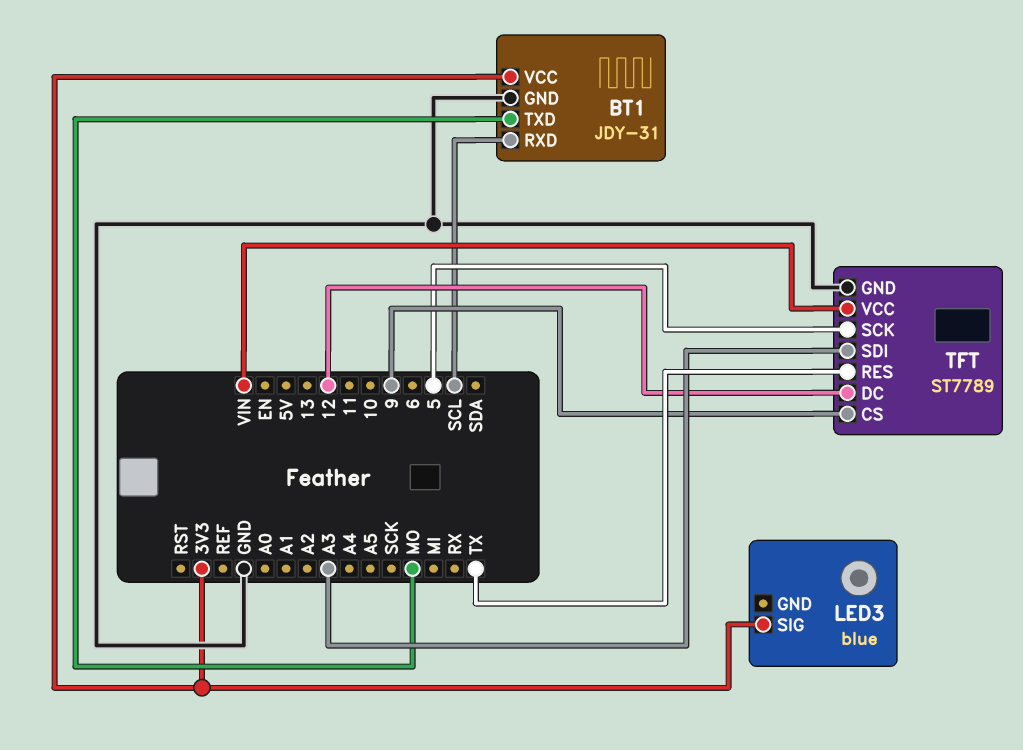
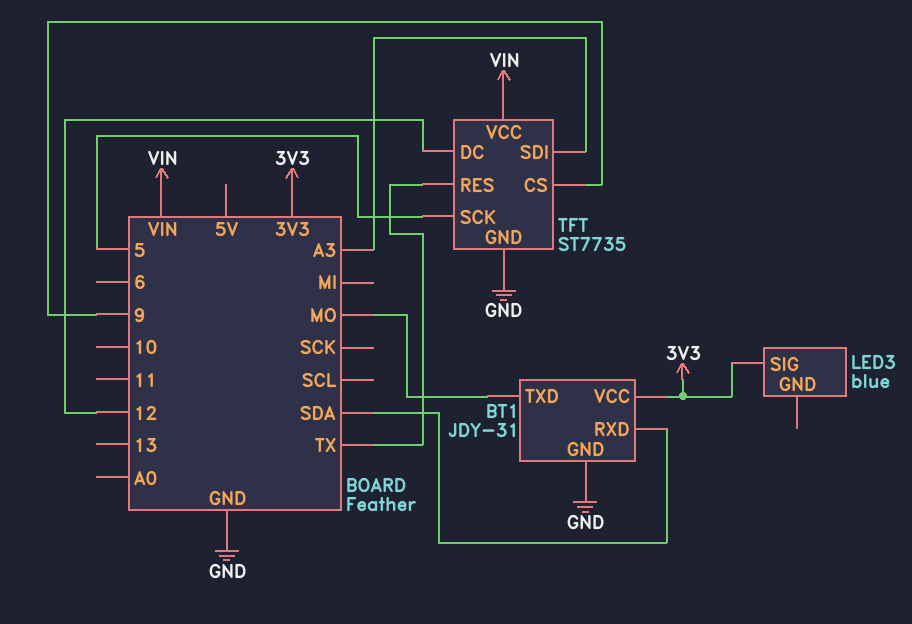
BT1 pin RXD: SCL -> SDA
TFT: ST7789 -> ST7735

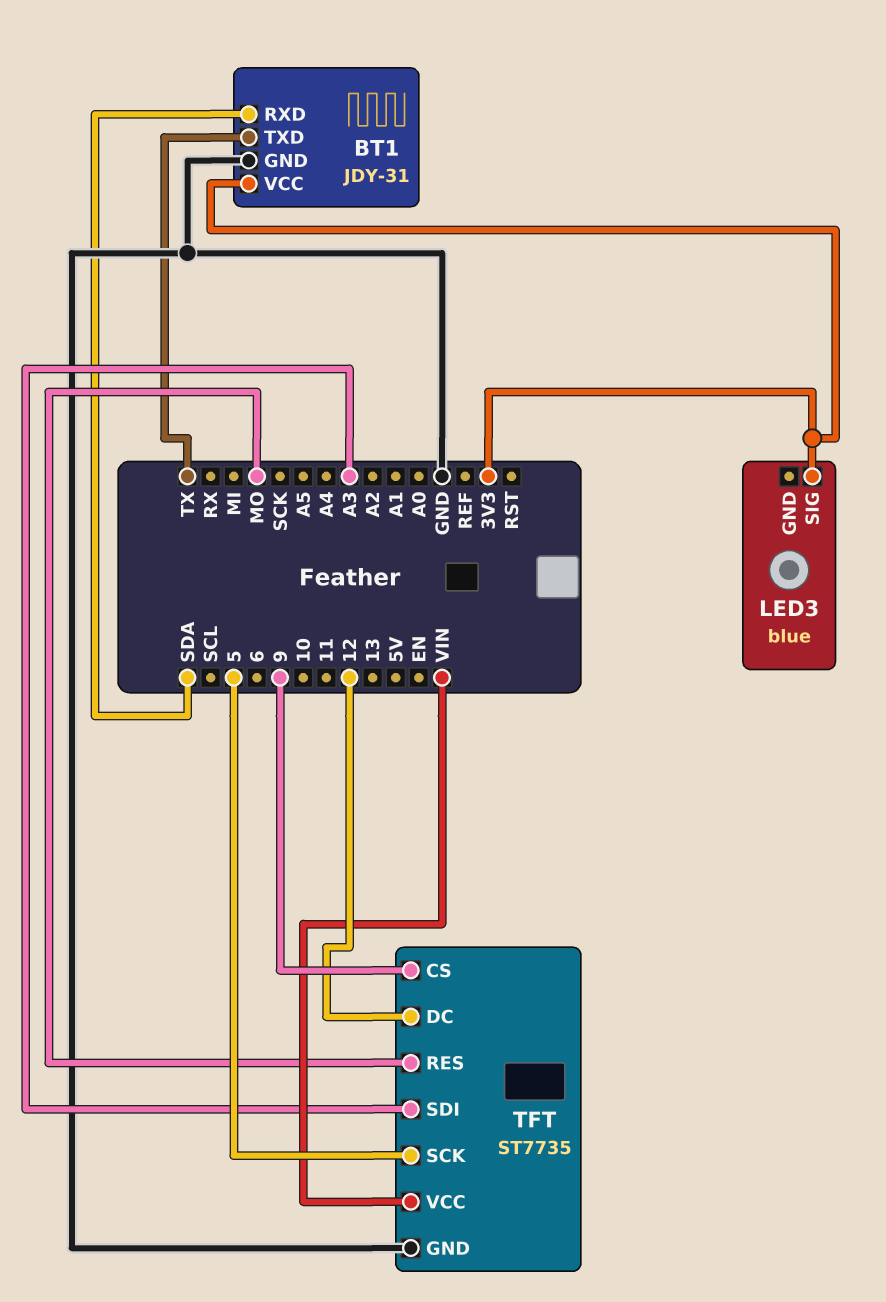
BT1 pin TXD: MO -> TX
TFT pin RES: TX -> MO

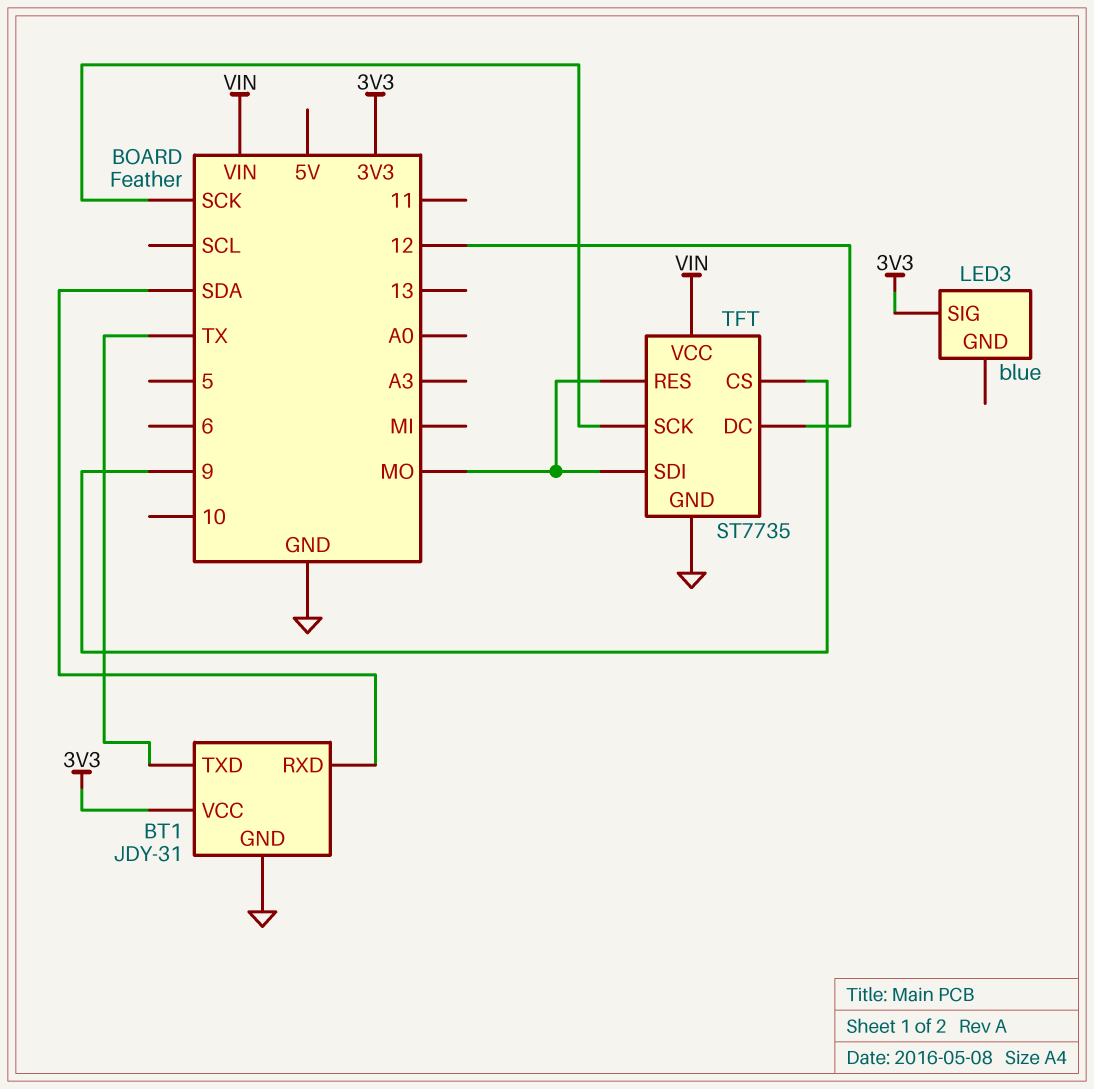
TFT pin SCK: 5 -> SCK
TFT pin SDI: A3 -> MO

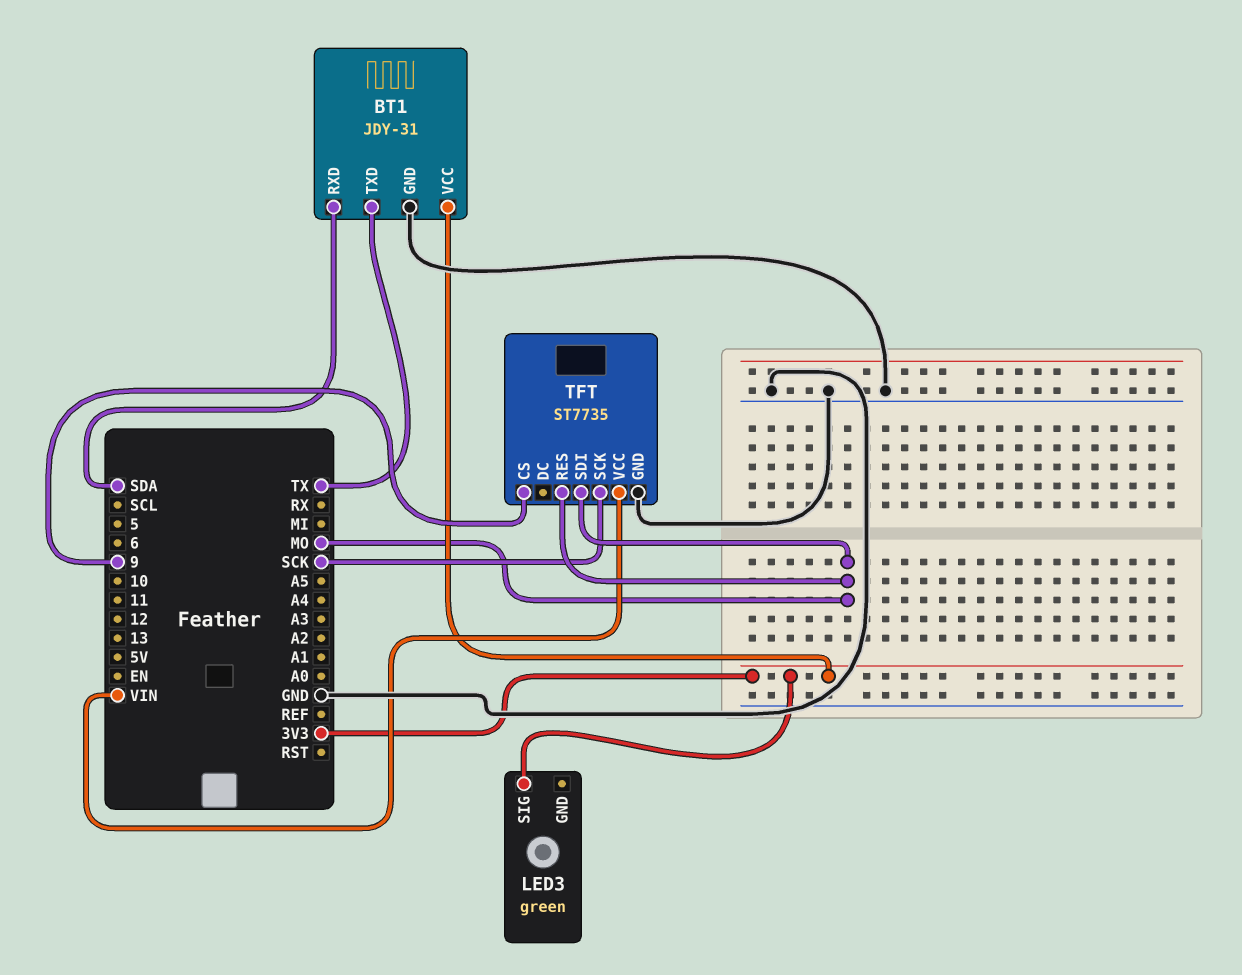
LED3: blue -> green
TFT pin DC: 12 -> none

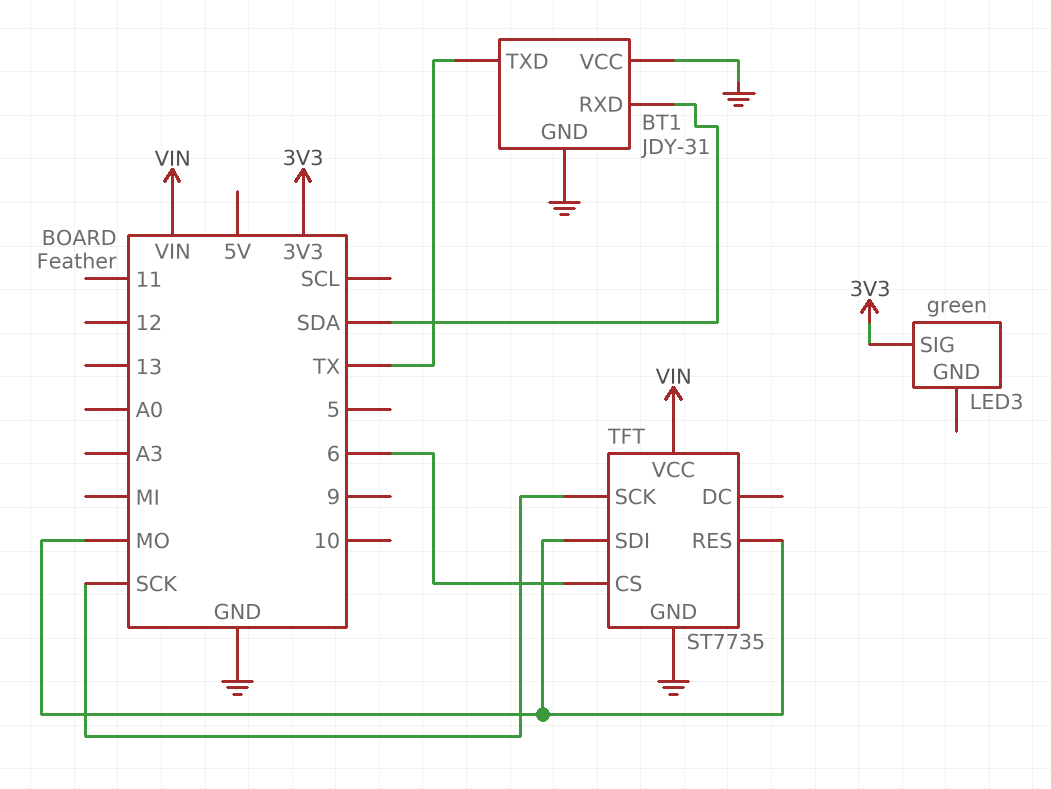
BT1 pin VCC: 3V3 -> GND
TFT pin CS: 9 -> 6

